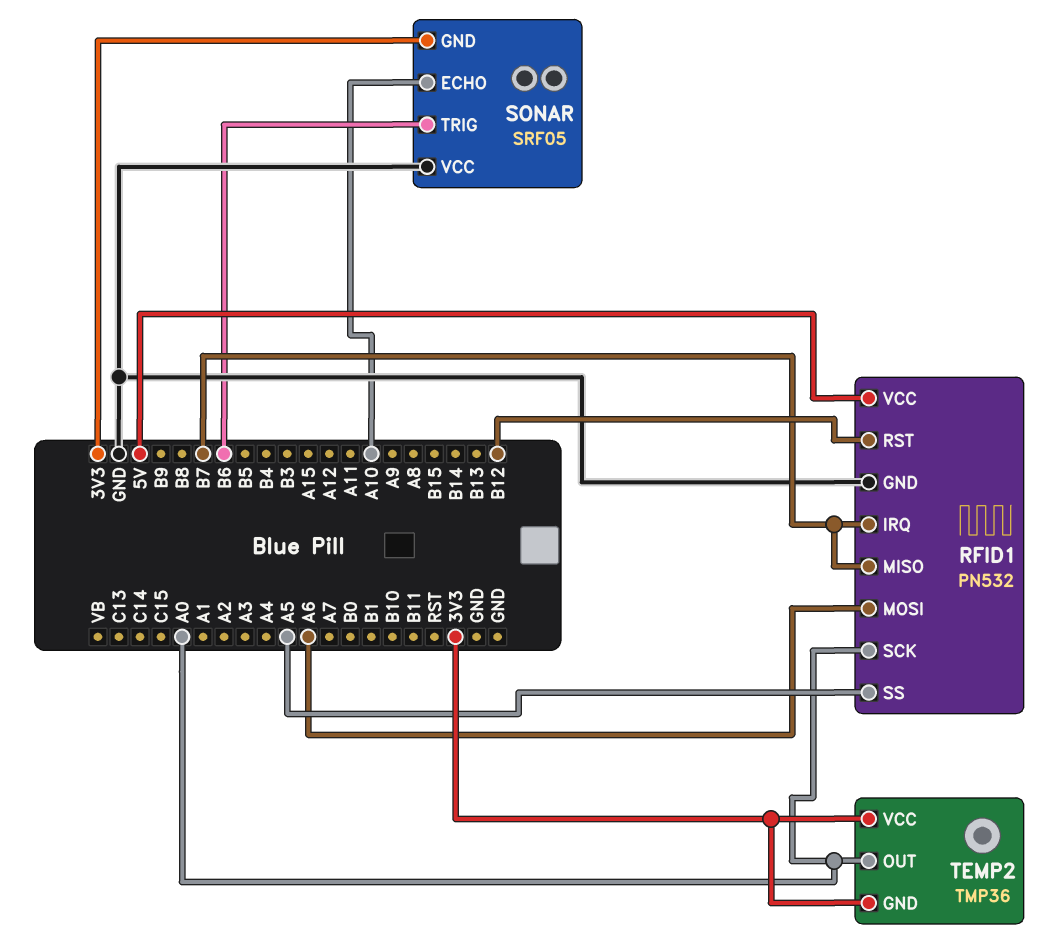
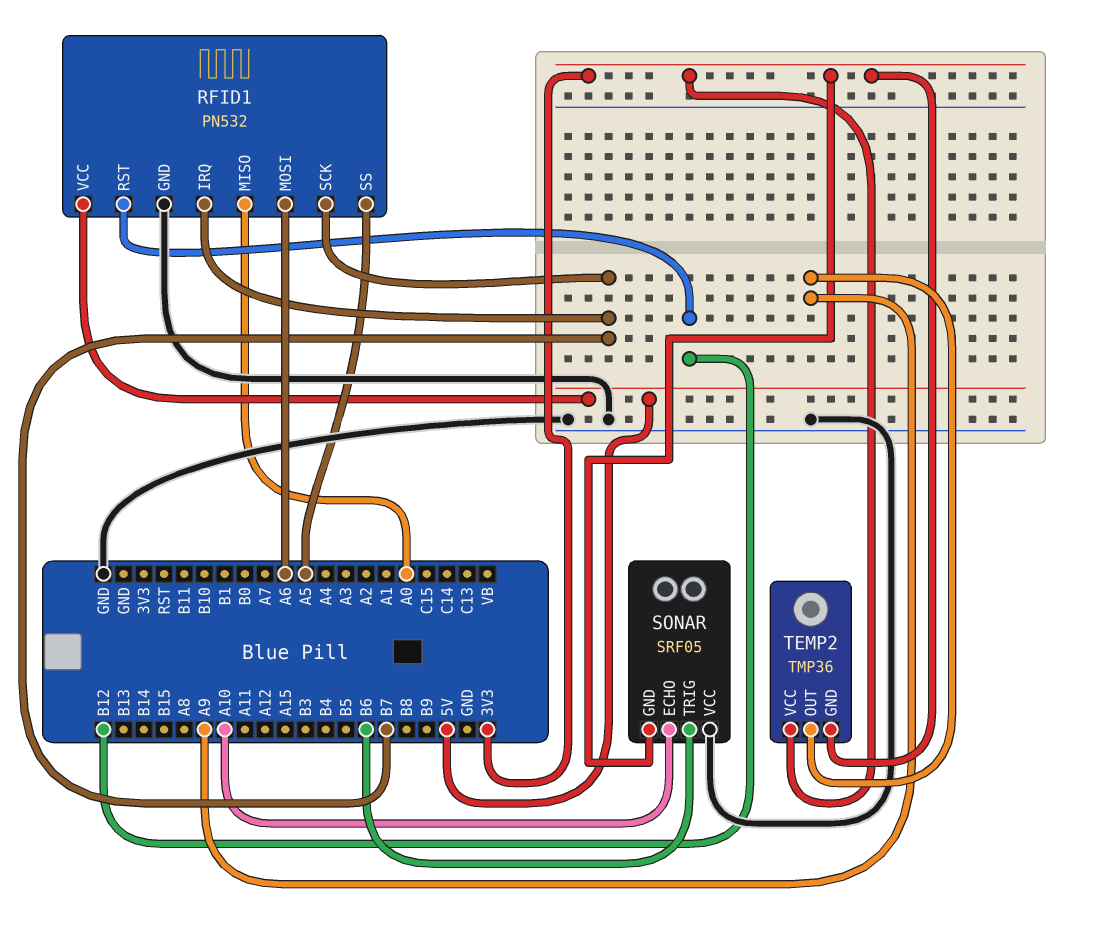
RFID1 pin MISO: B7 -> A0
RFID1 pin SCK: A0 -> B7
TEMP2 pin OUT: A0 -> A9

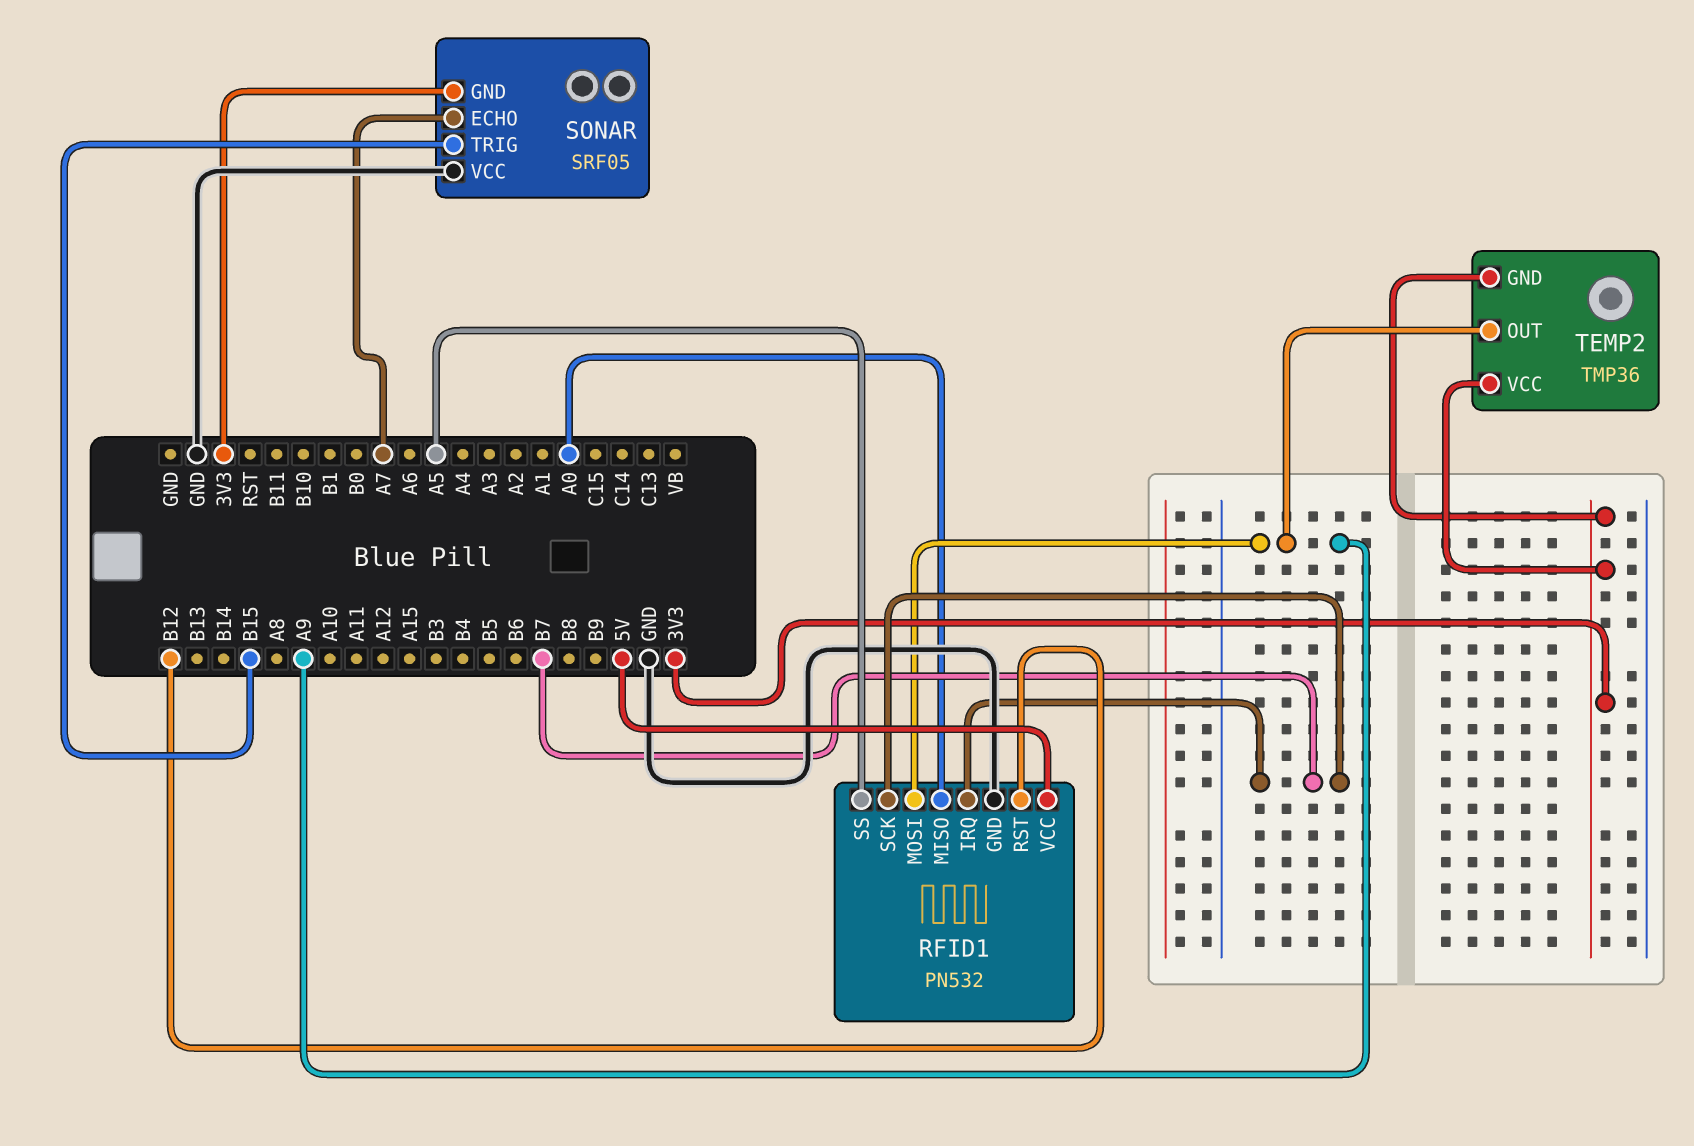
RFID1 pin MOSI: A6 -> A9
SONAR pin ECHO: A10 -> A7
SONAR pin TRIG: B6 -> B15

